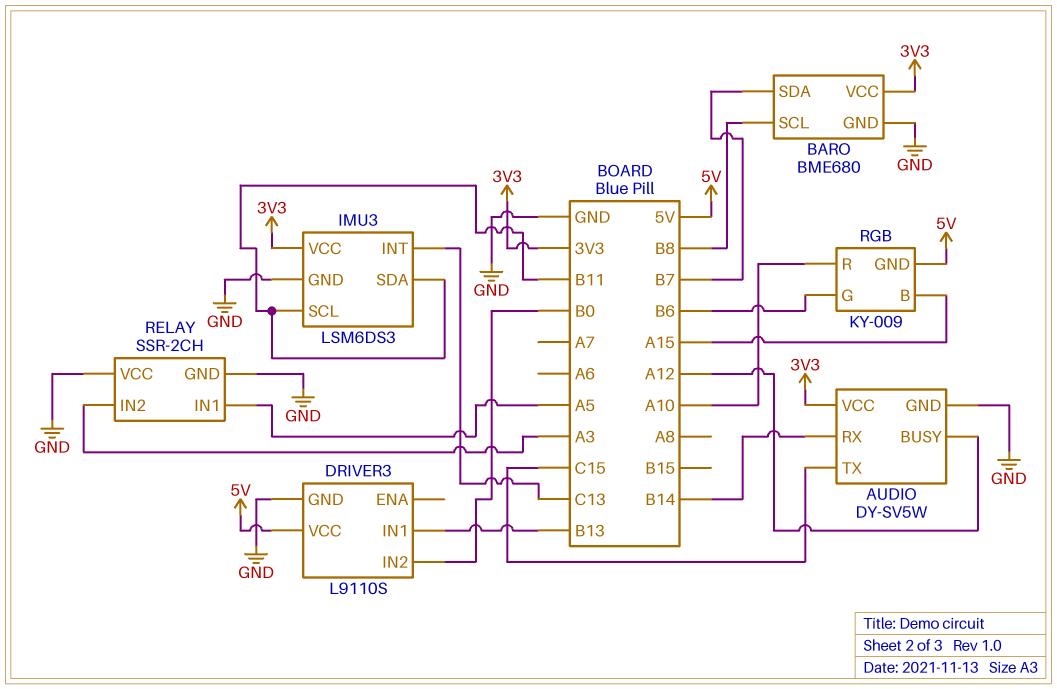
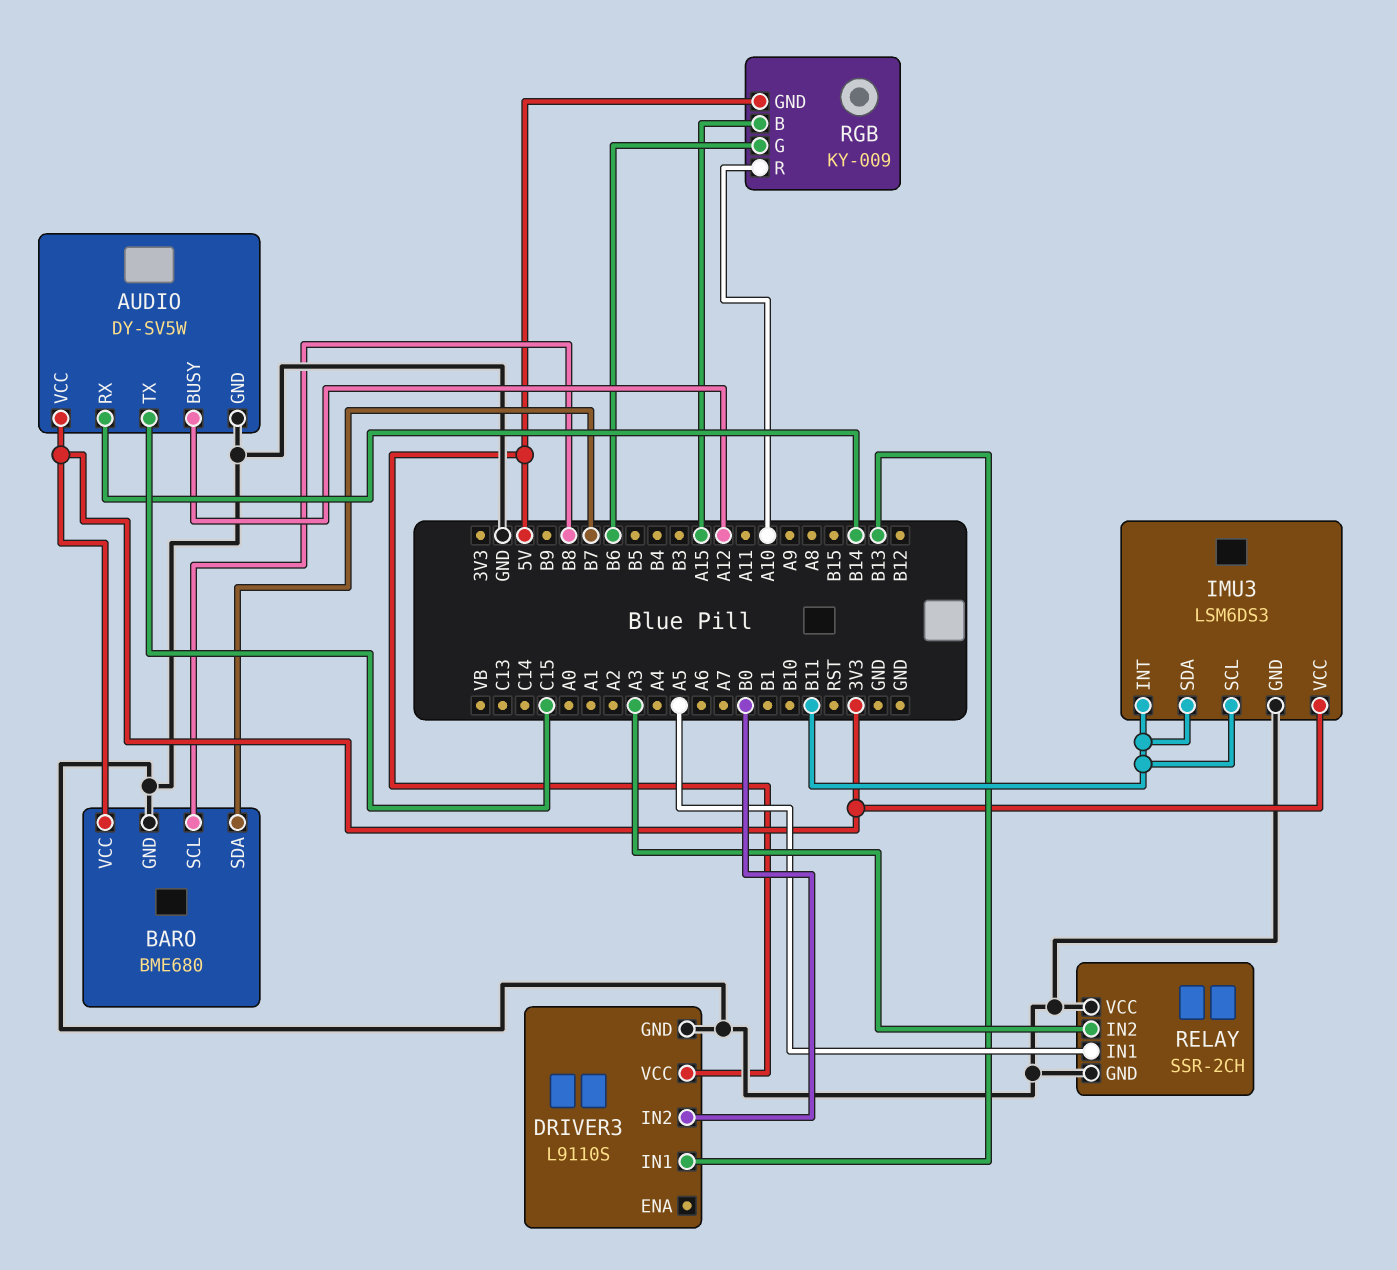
IMU3 pin INT: C13 -> B11

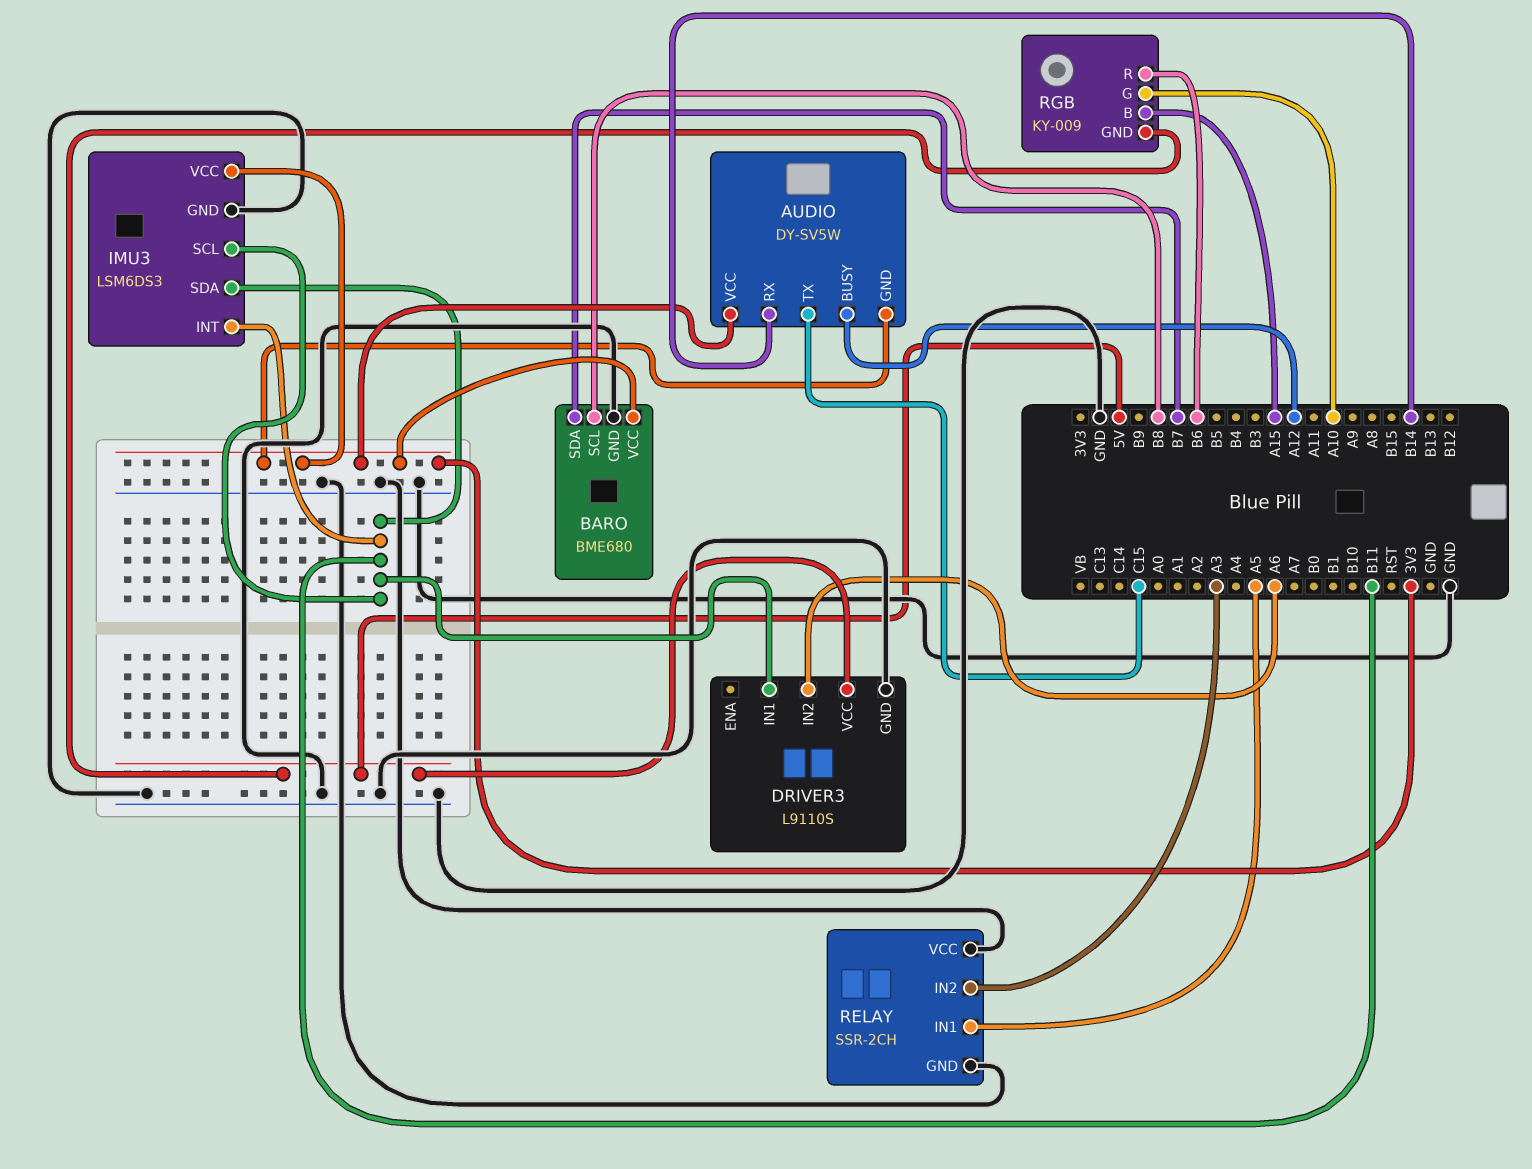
AUDIO pin GND: GND -> 3V3
DRIVER3 pin IN1: B13 -> B11
DRIVER3 pin IN2: B0 -> A6
RGB pin G: B6 -> A10
RGB pin R: A10 -> B6

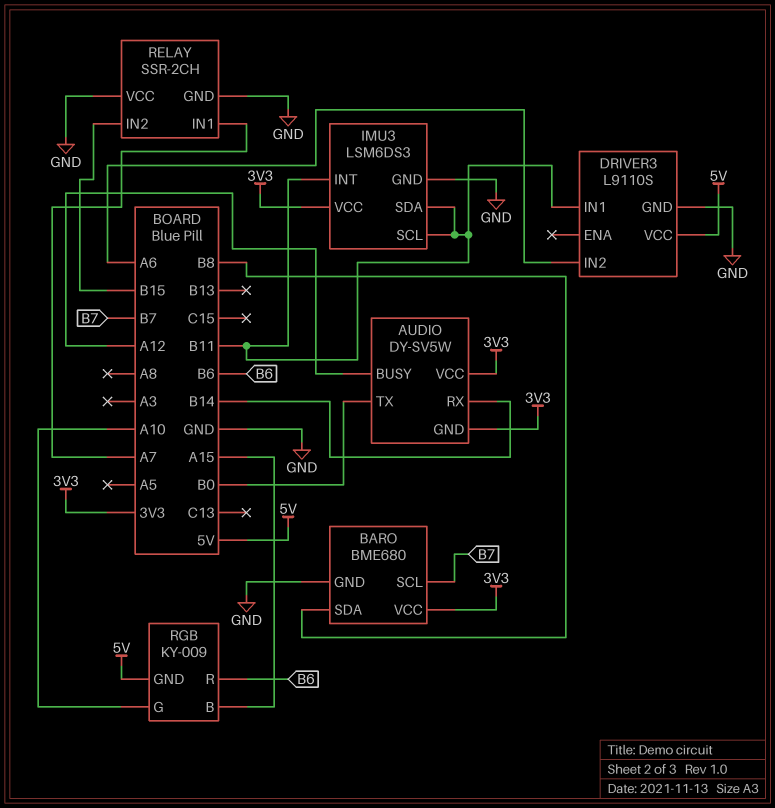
AUDIO pin TX: C15 -> B0
BARO pin SCL: B8 -> B7
BARO pin SDA: B7 -> B8
RELAY pin IN1: A5 -> A7
RELAY pin IN2: A3 -> B15

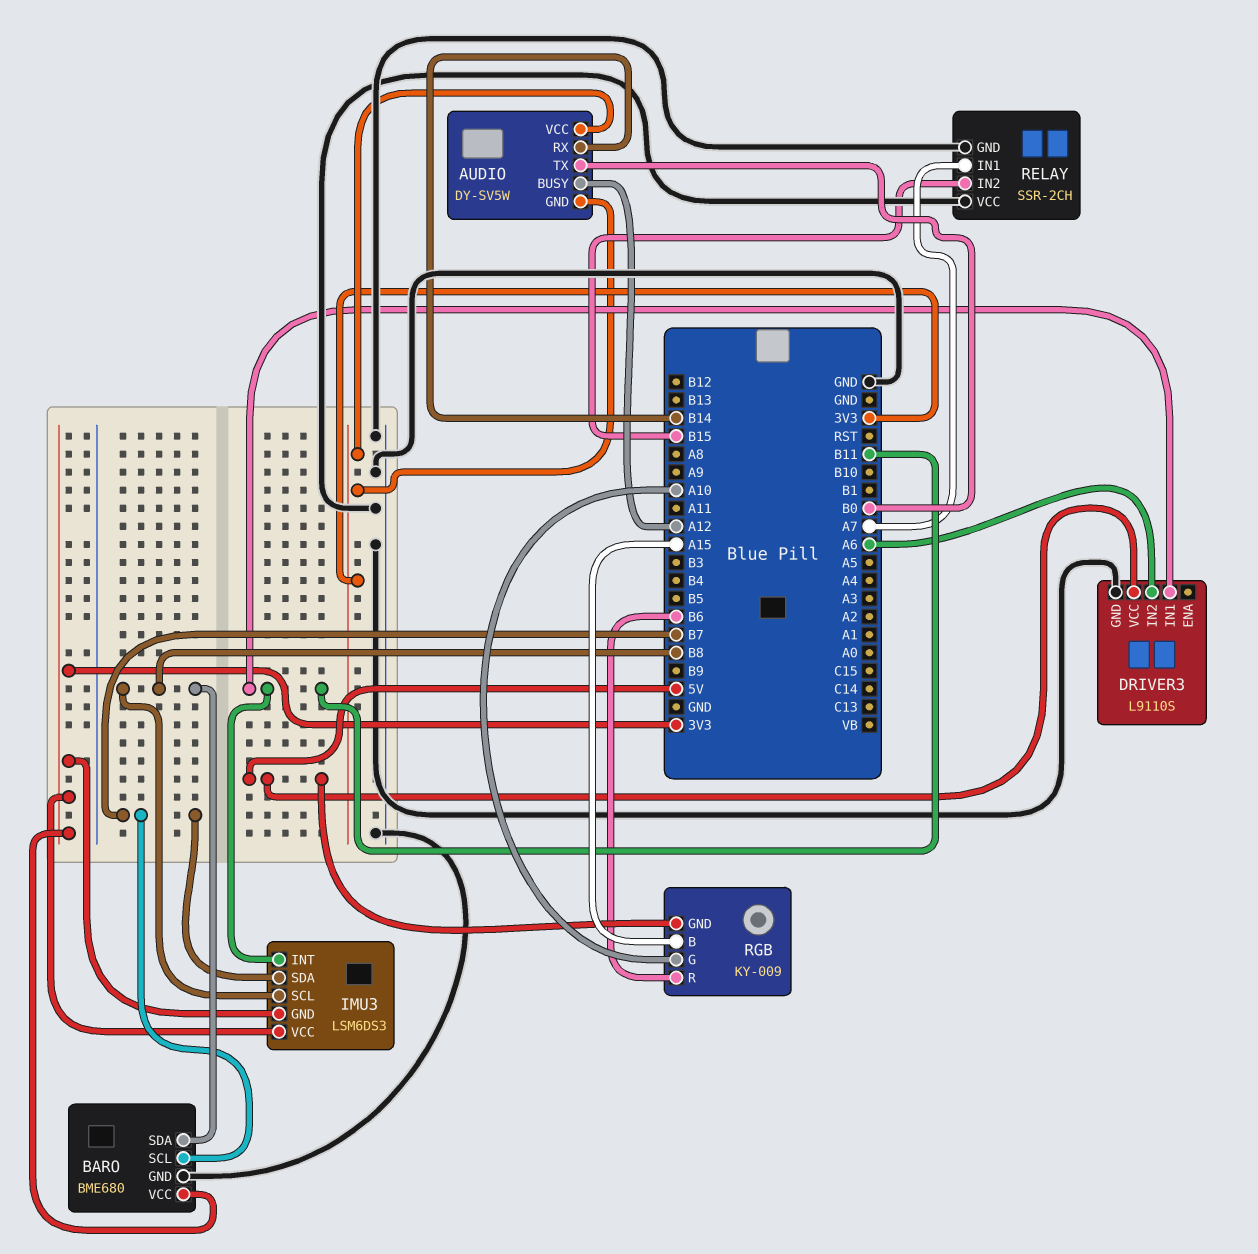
IMU3 pin GND: GND -> 3V3
IMU3 pin SCL: B11 -> B8
IMU3 pin SDA: B11 -> B7

